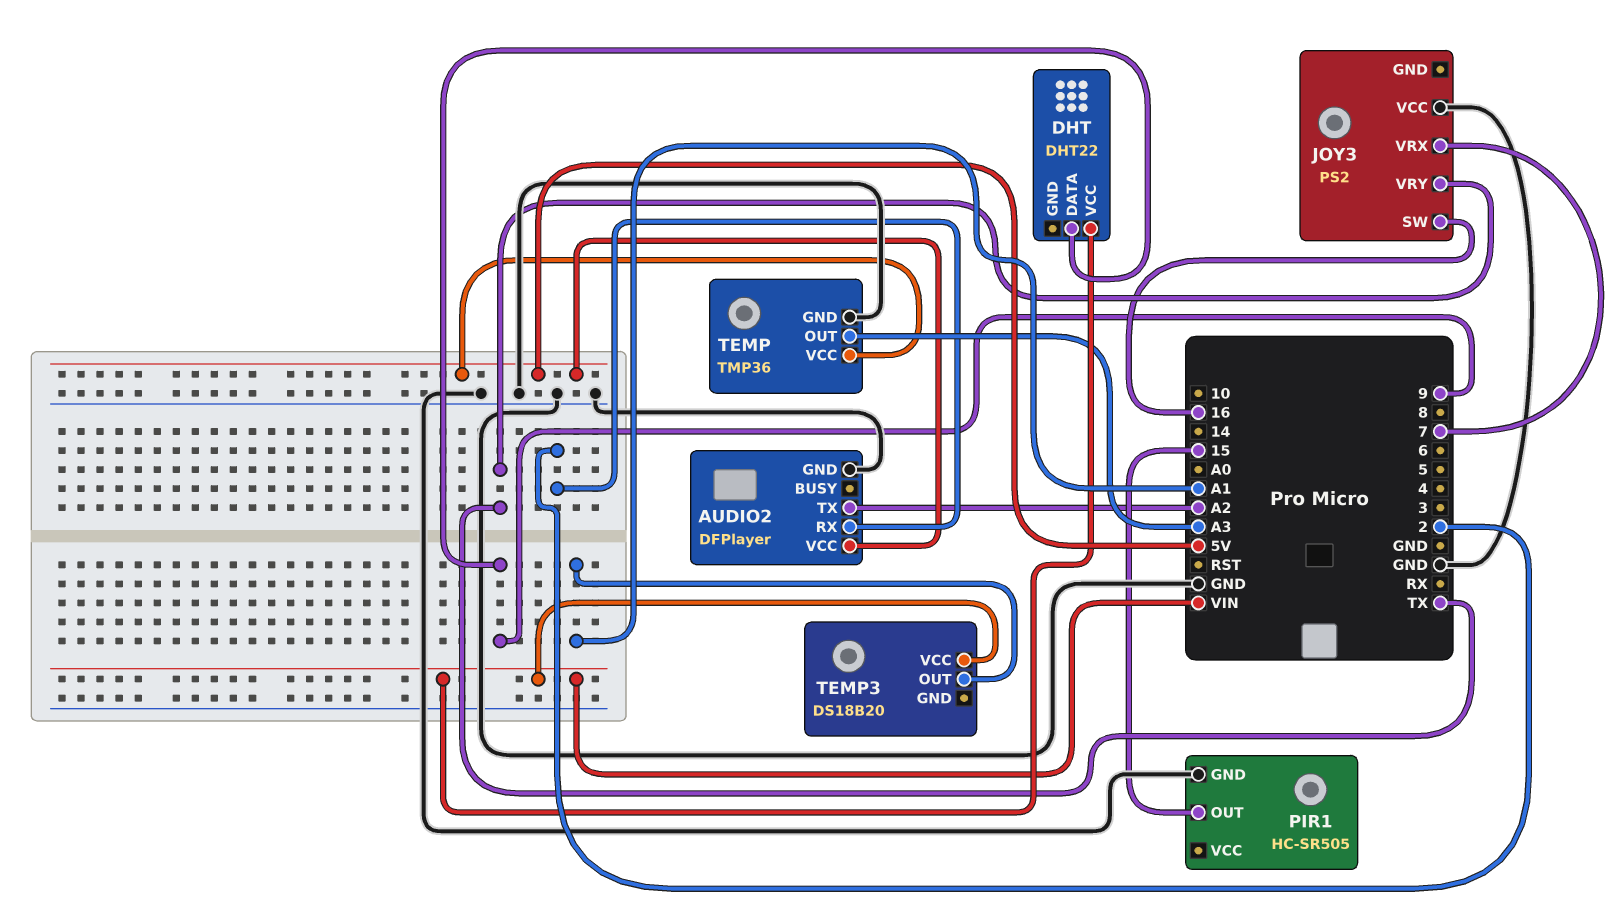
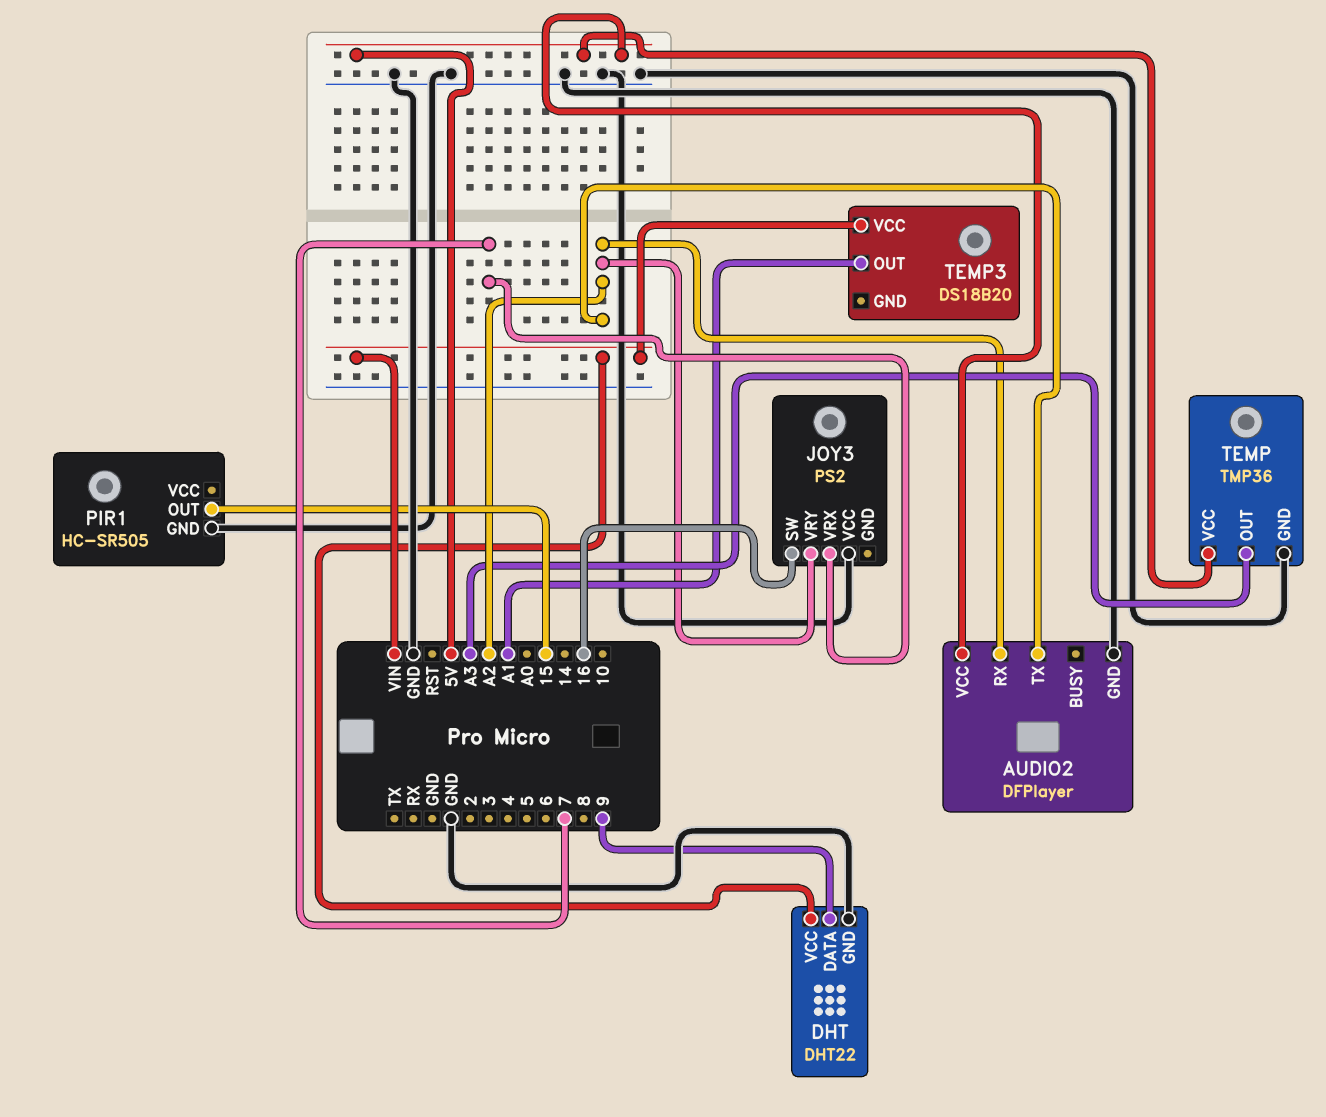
AUDIO2 pin RX: 2 -> A2
DHT pin GND: none -> GND
JOY3 pin VRY: TX -> A2

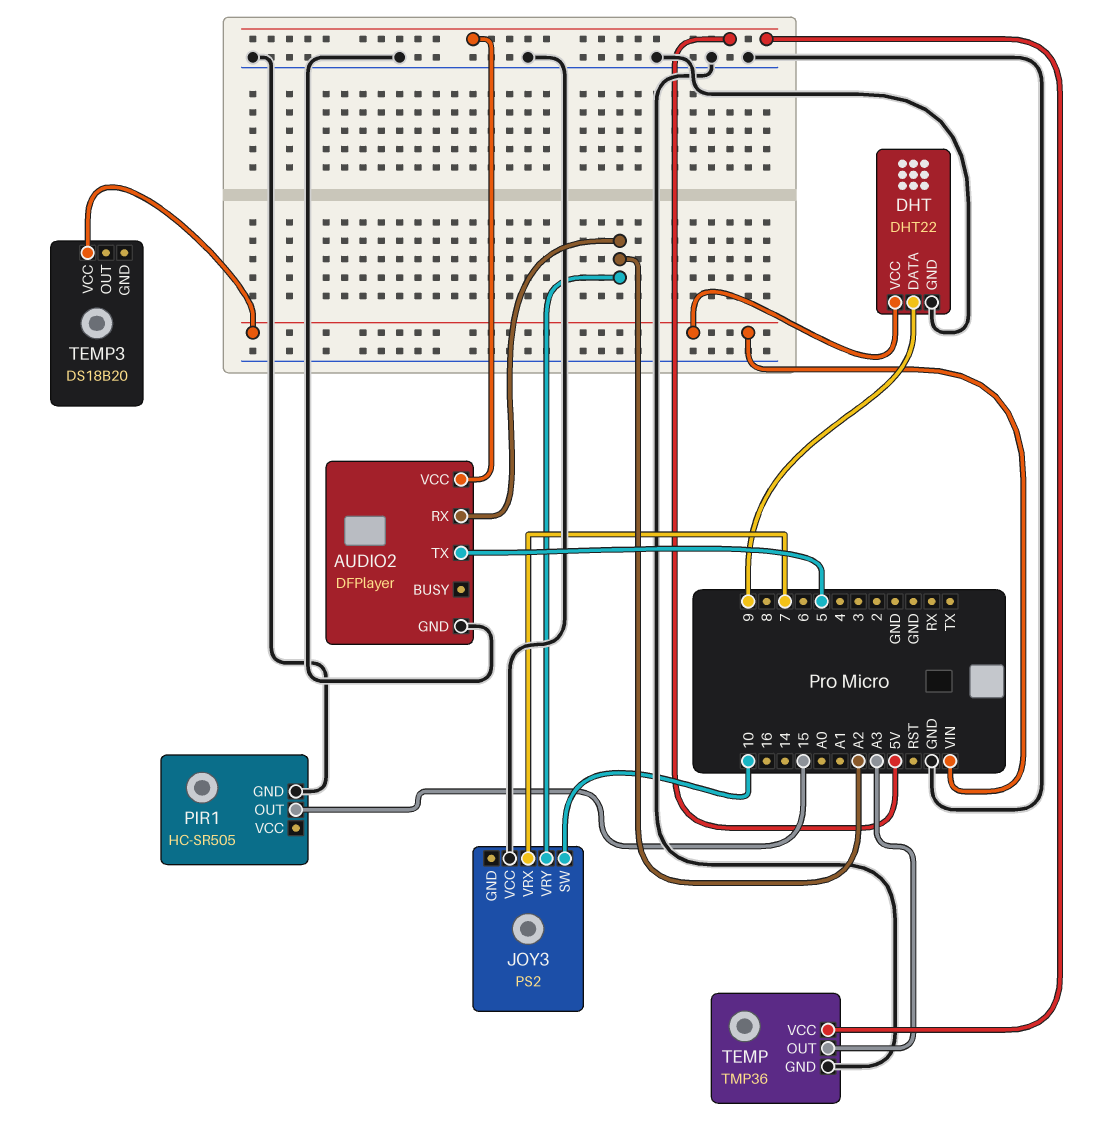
AUDIO2 pin TX: A2 -> 5
JOY3 pin SW: 16 -> 10
TEMP3 pin OUT: A1 -> none

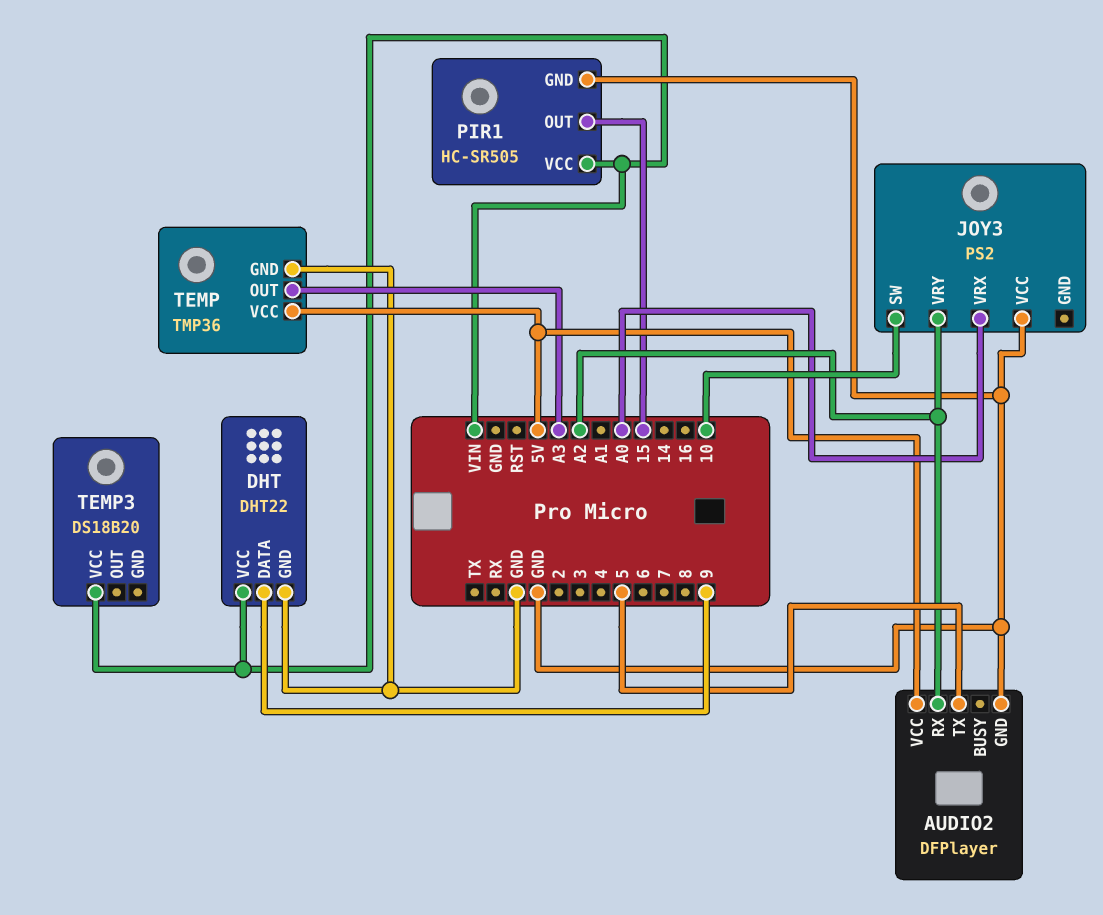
JOY3 pin VRX: 7 -> A0
PIR1 pin VCC: none -> VIN

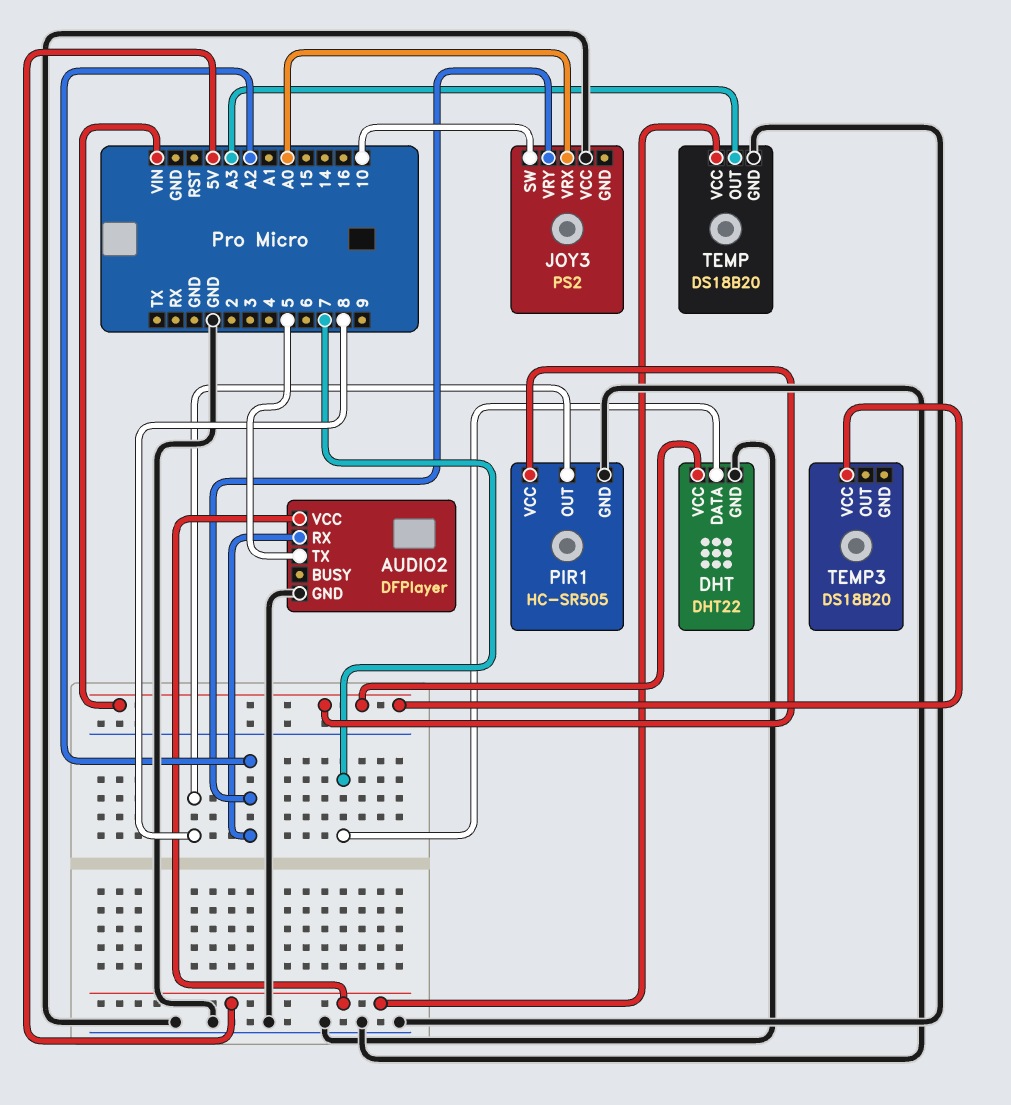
DHT pin DATA: 9 -> 7
PIR1 pin OUT: 15 -> 8
TEMP: TMP36 -> DS18B20

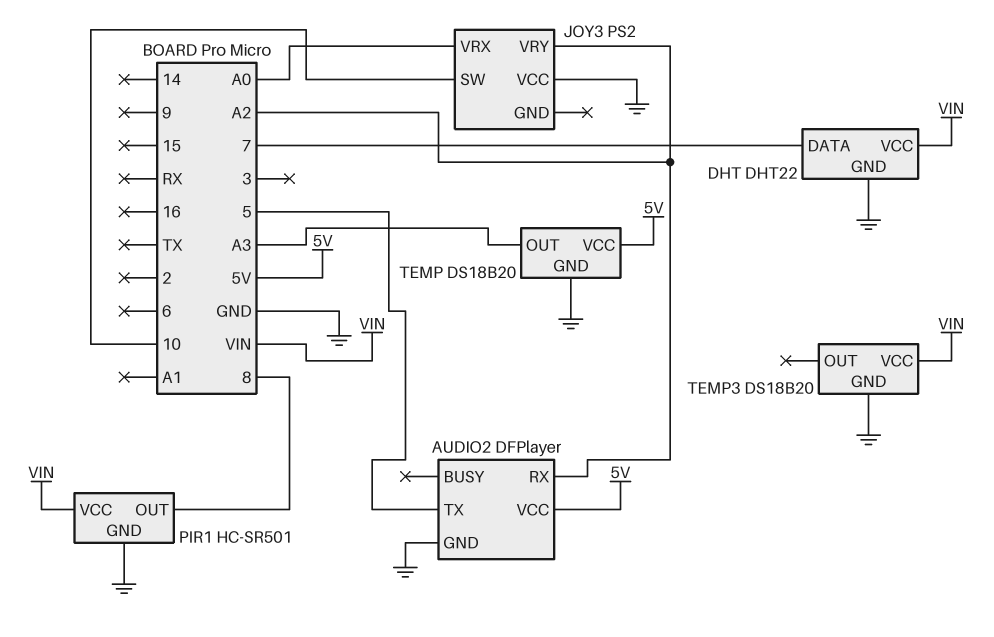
PIR1: HC-SR505 -> HC-SR501
TEMP3 pin GND: none -> GND

